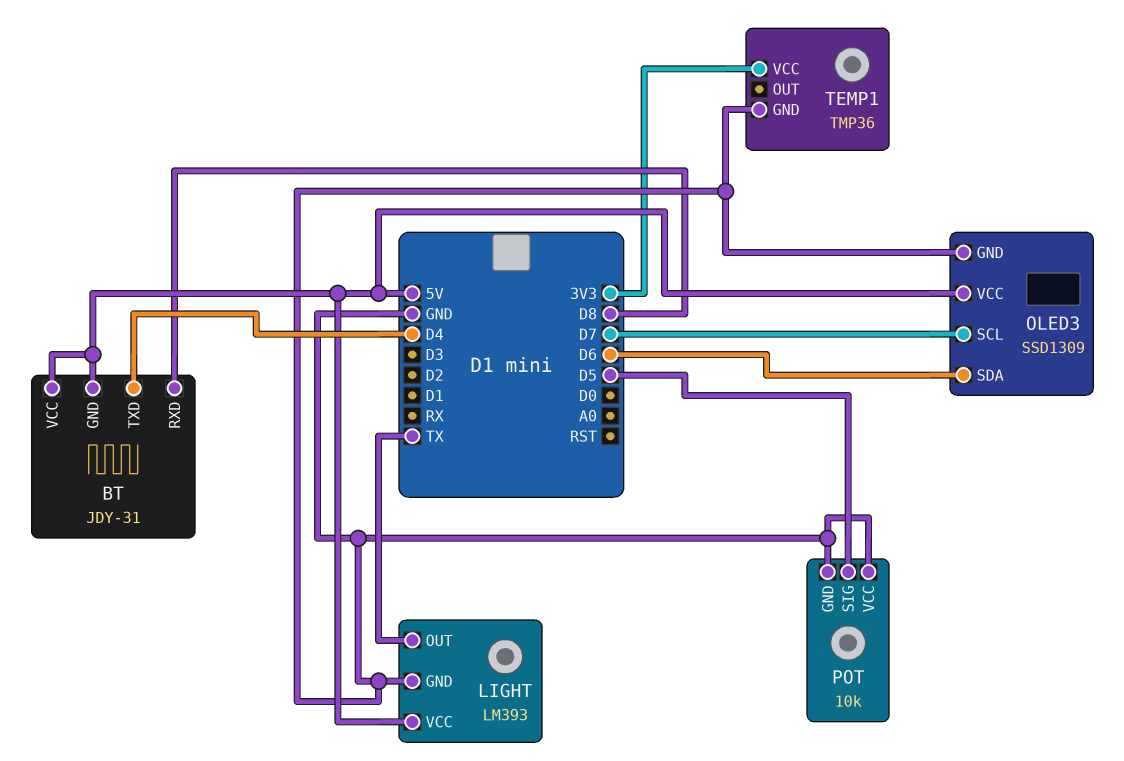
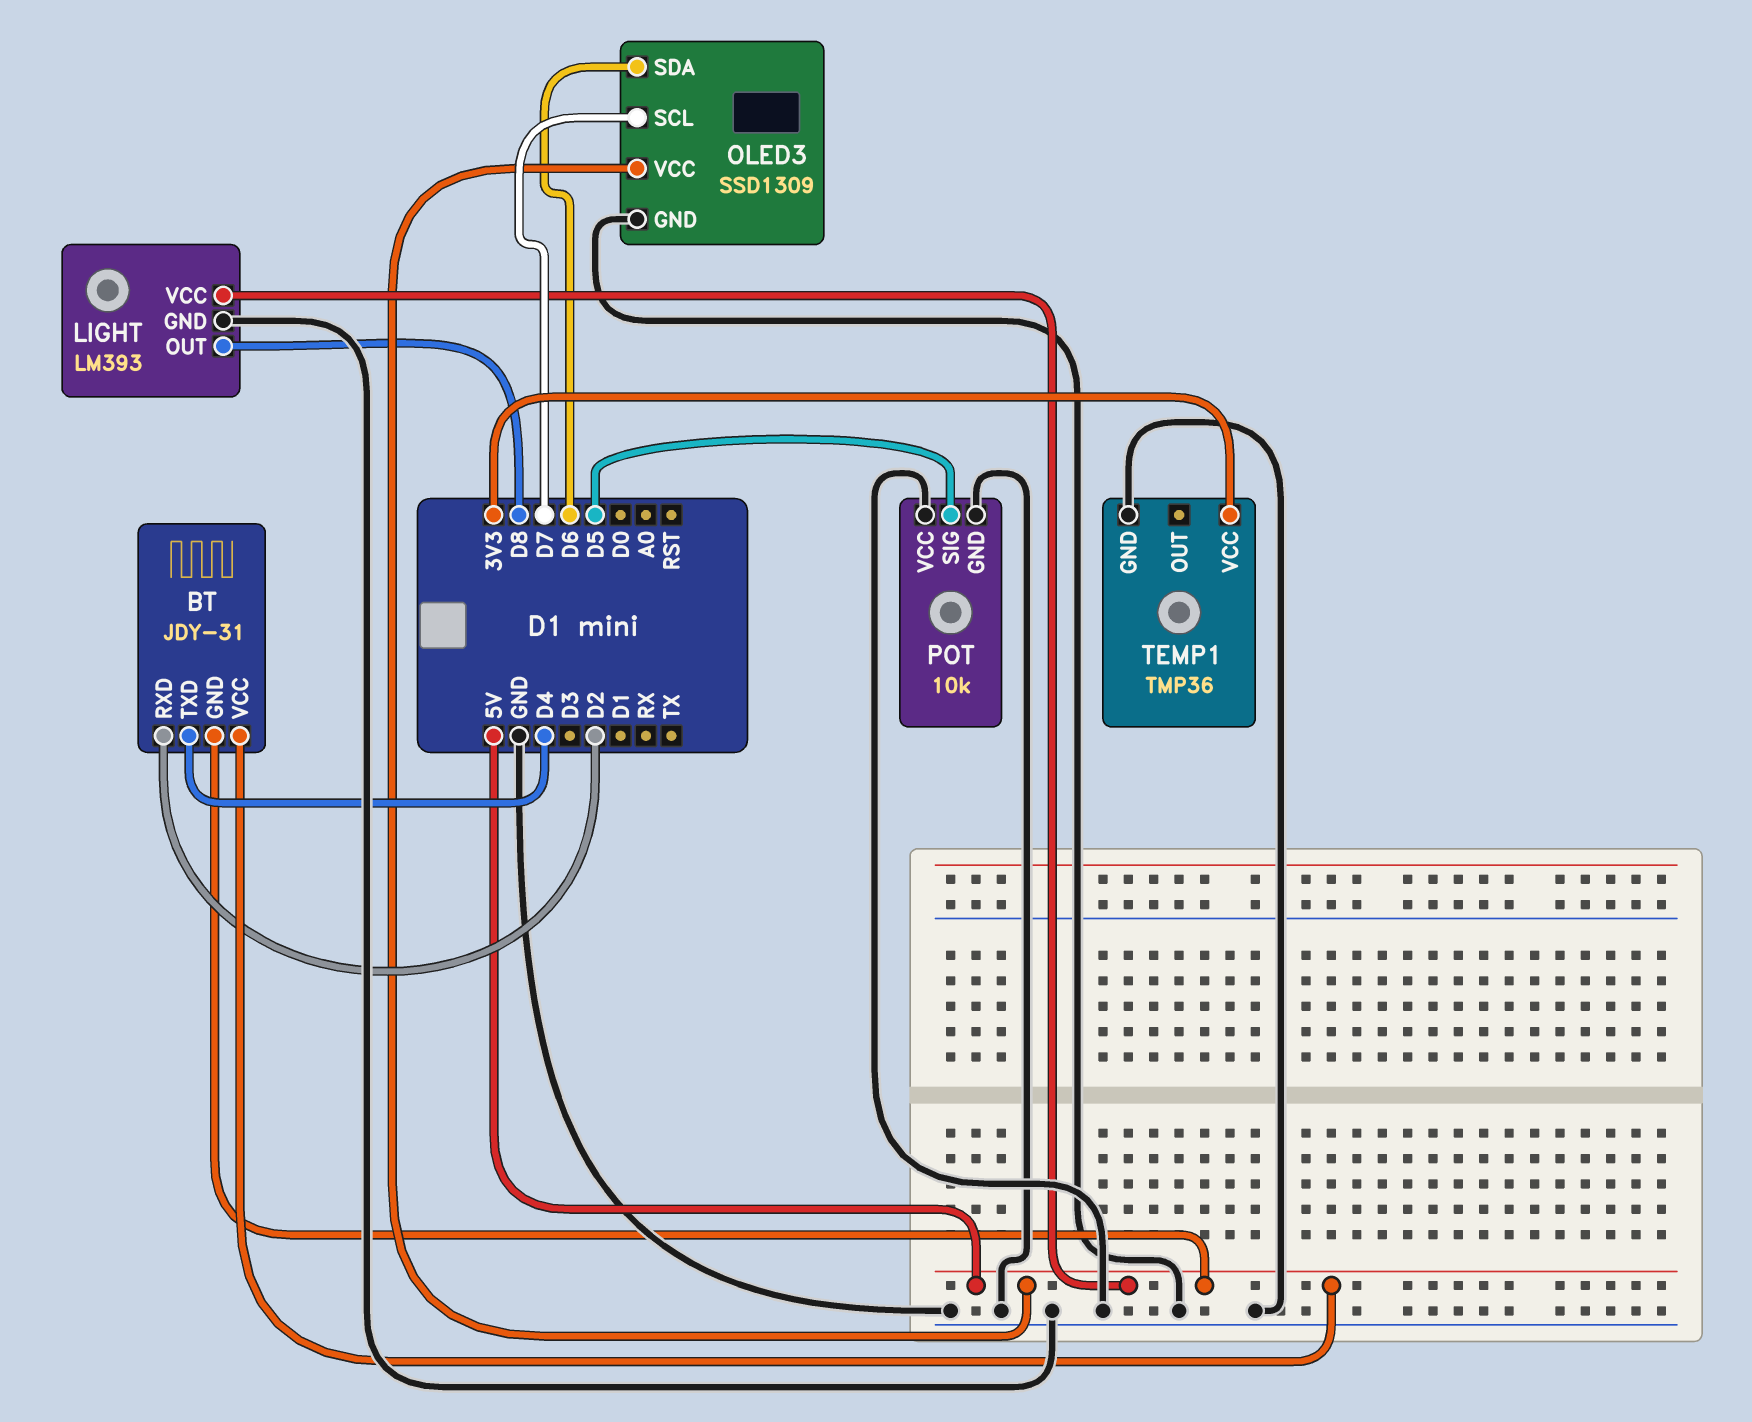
BT pin RXD: D8 -> D2
LIGHT pin OUT: TX -> D8

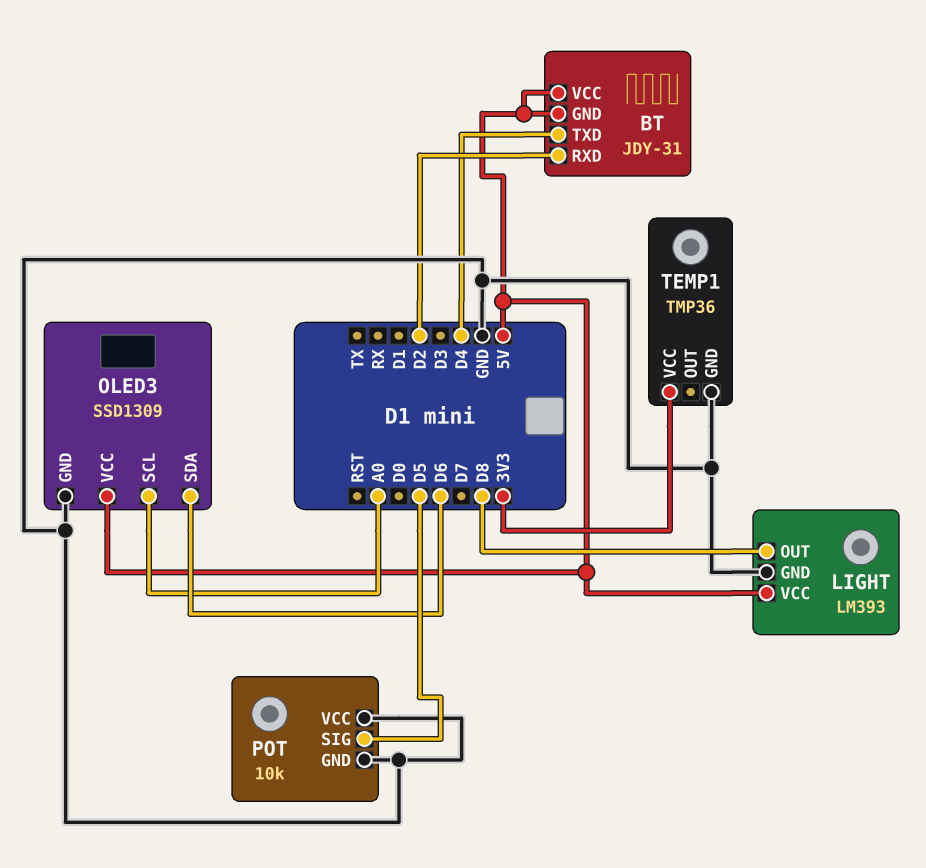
OLED3 pin SCL: D7 -> A0

